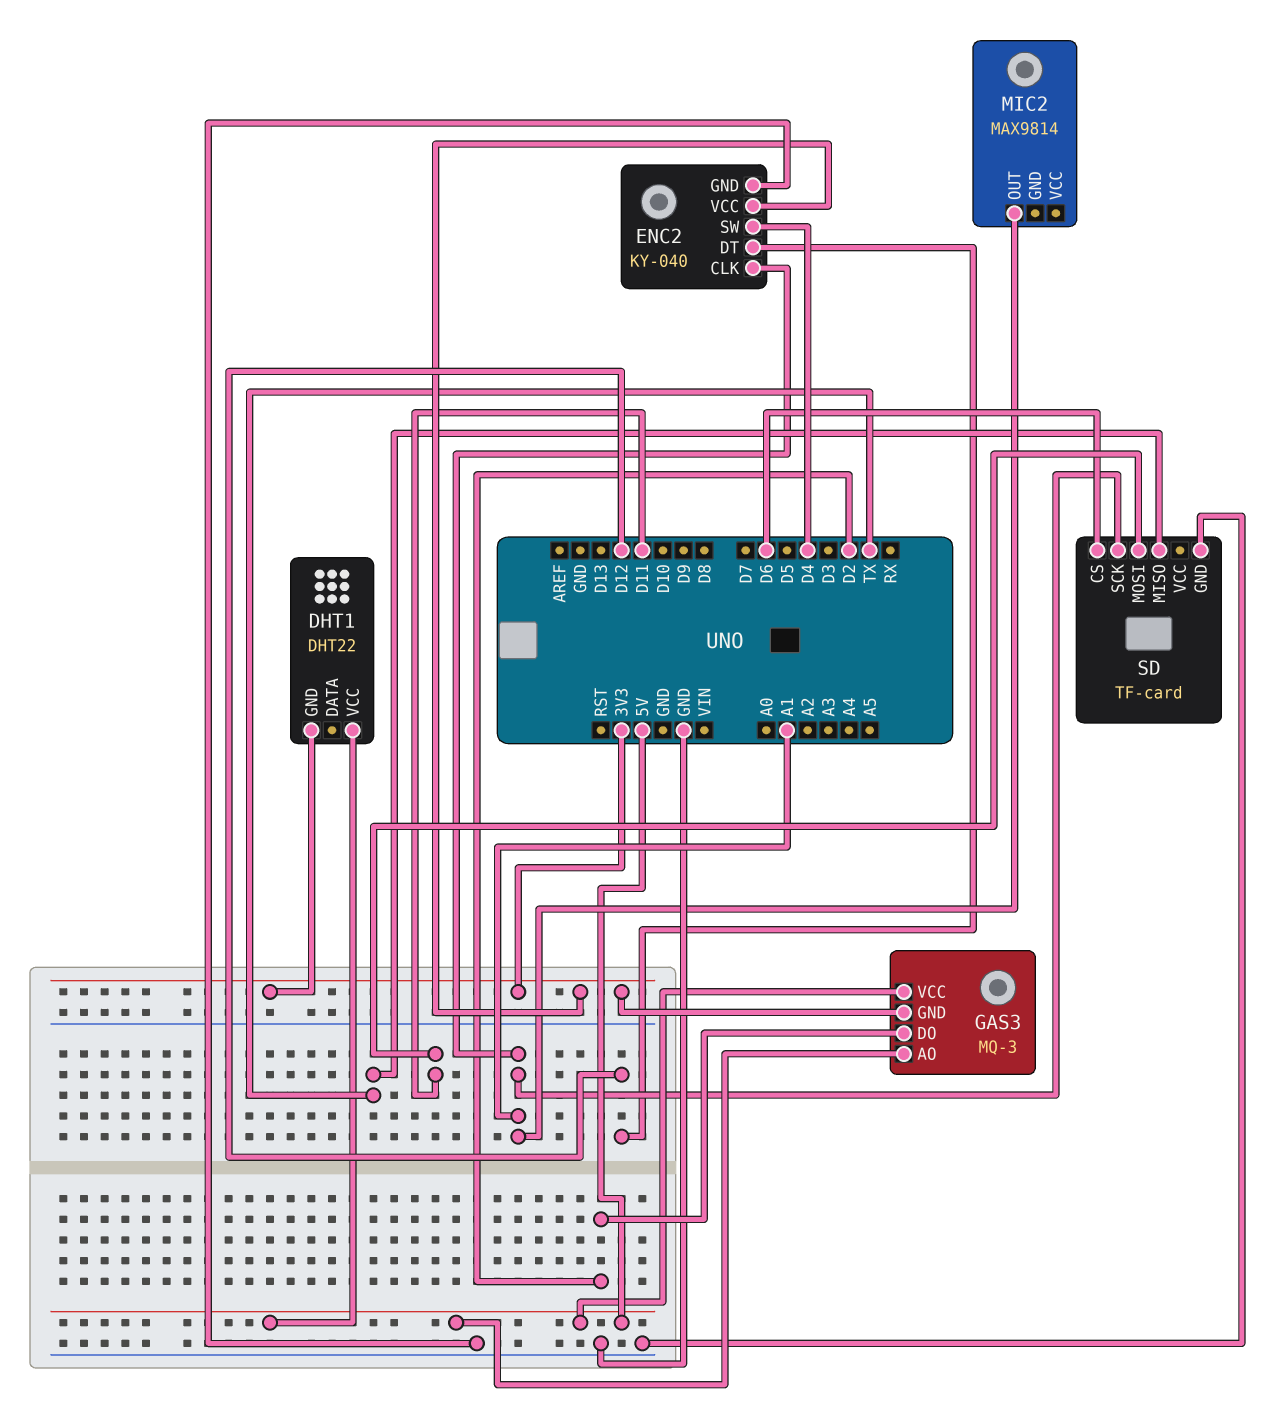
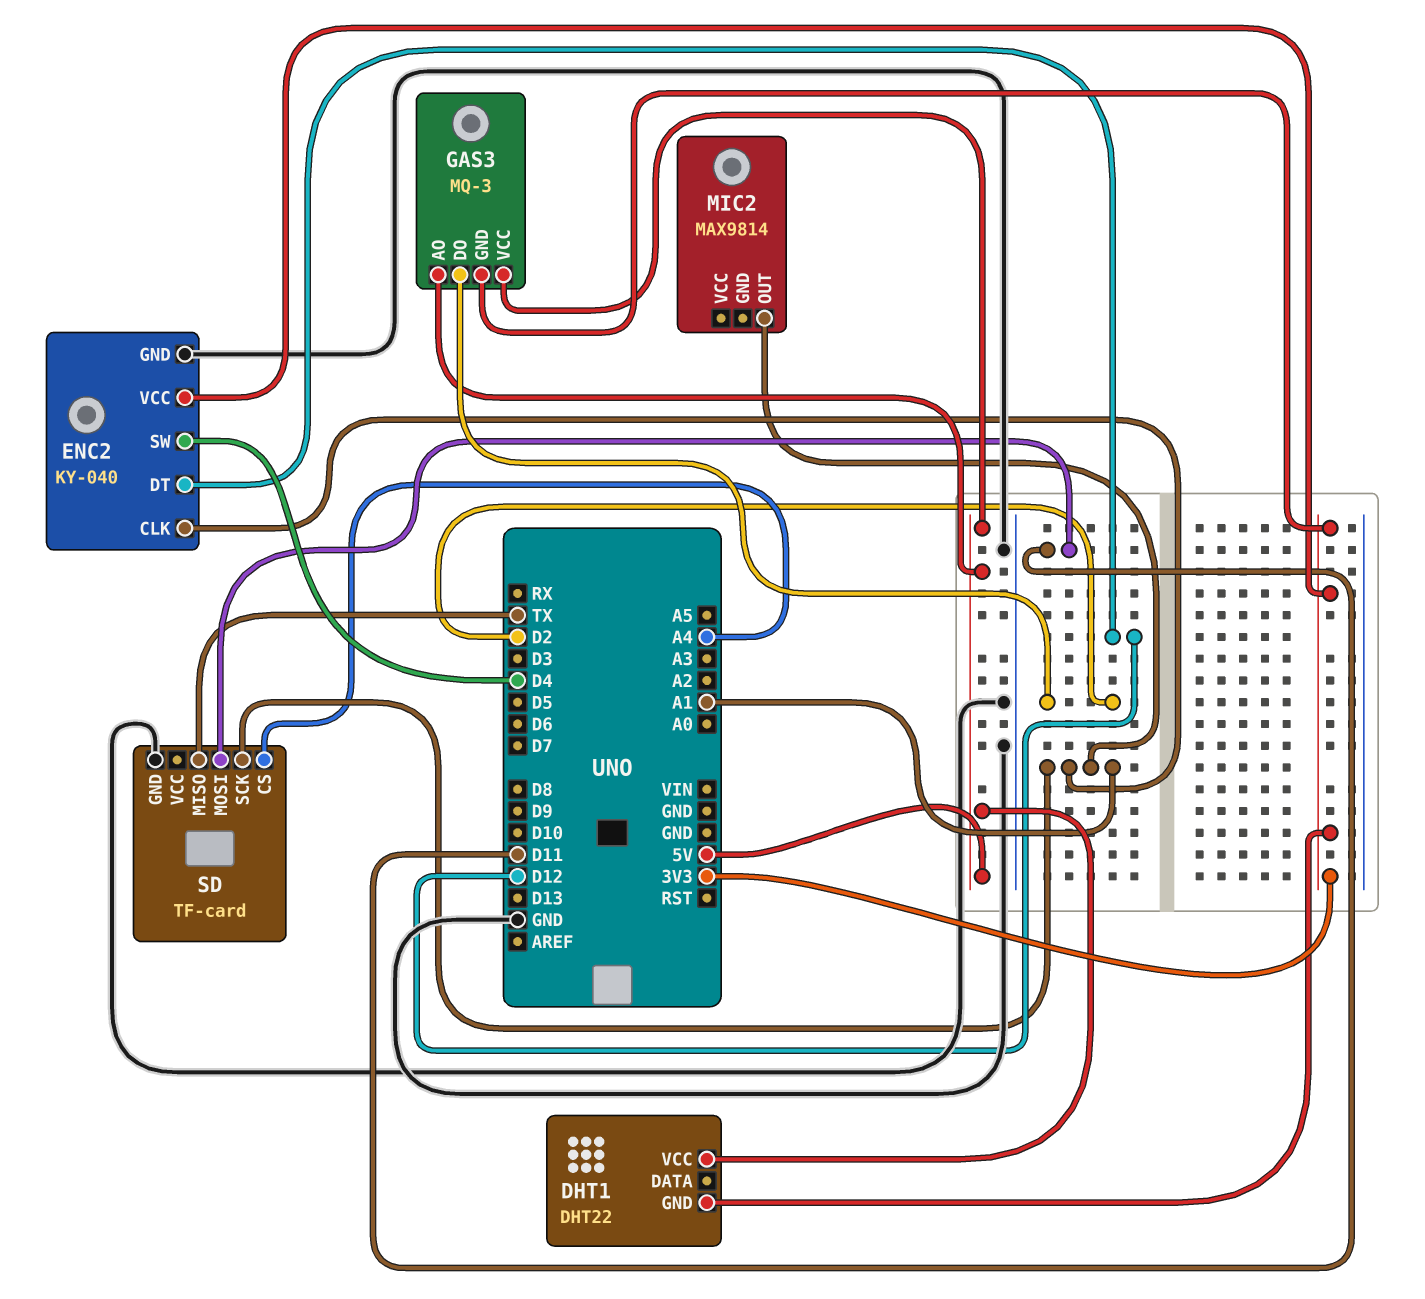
SD pin CS: D6 -> A4

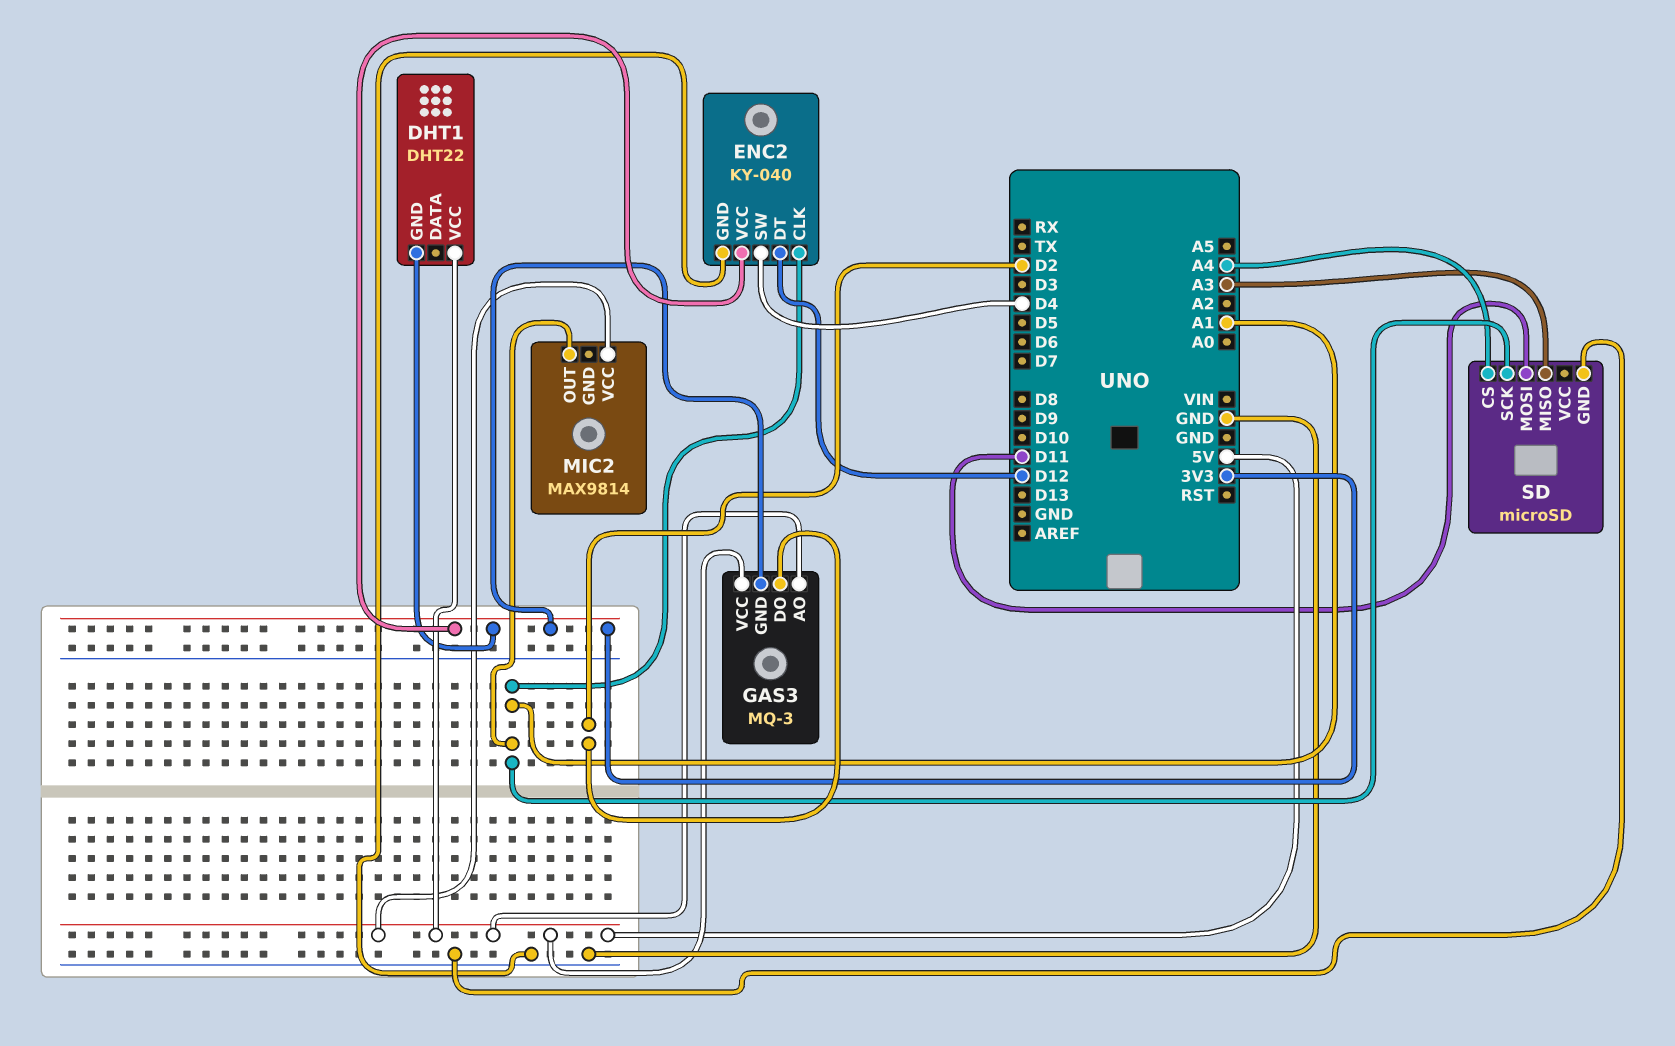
MIC2 pin VCC: none -> 5V
SD: TF-card -> microSD
SD pin MISO: TX -> A3

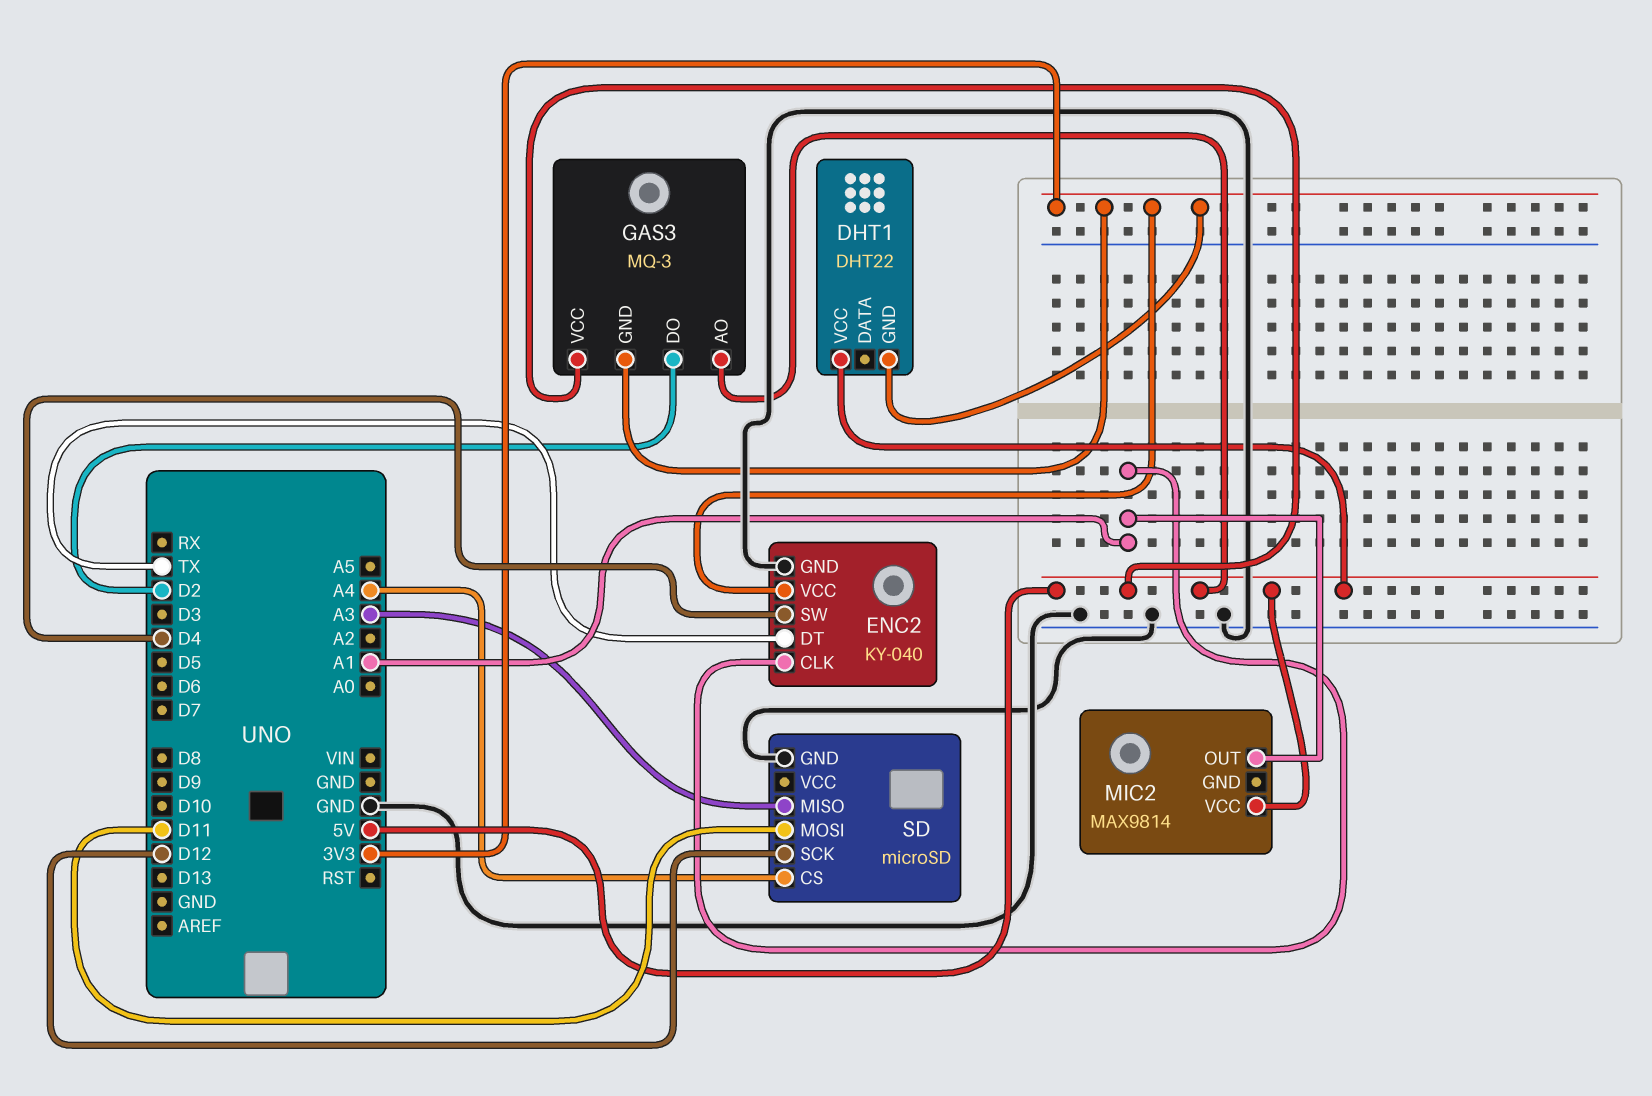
ENC2 pin DT: D12 -> TX
SD pin SCK: A1 -> D12

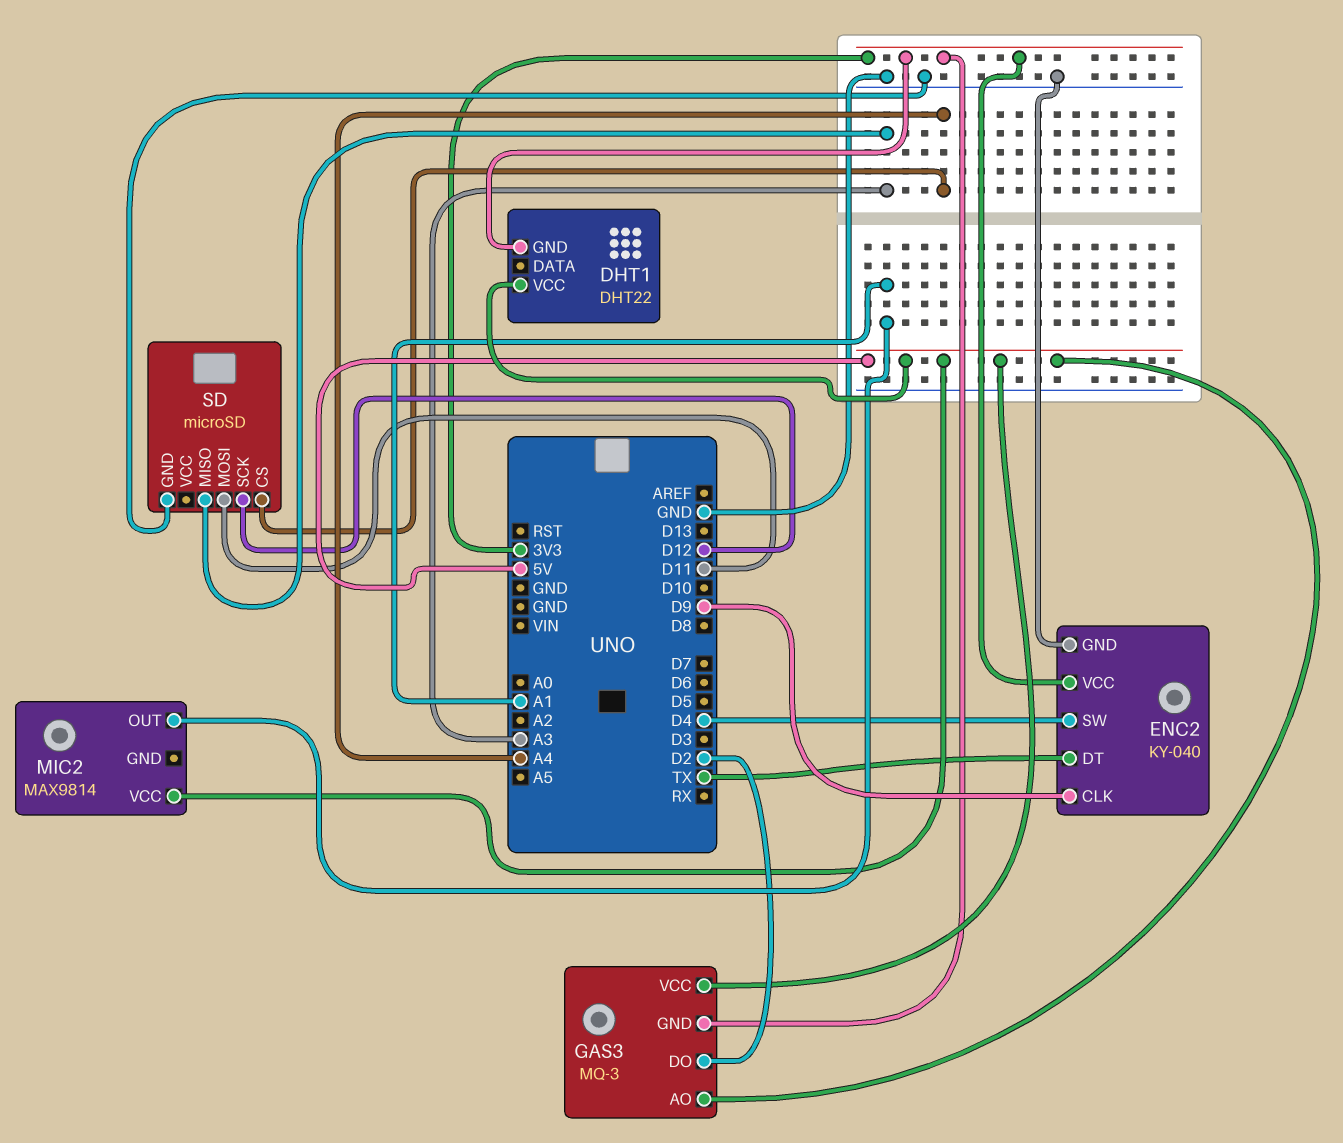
ENC2 pin CLK: A1 -> D9

